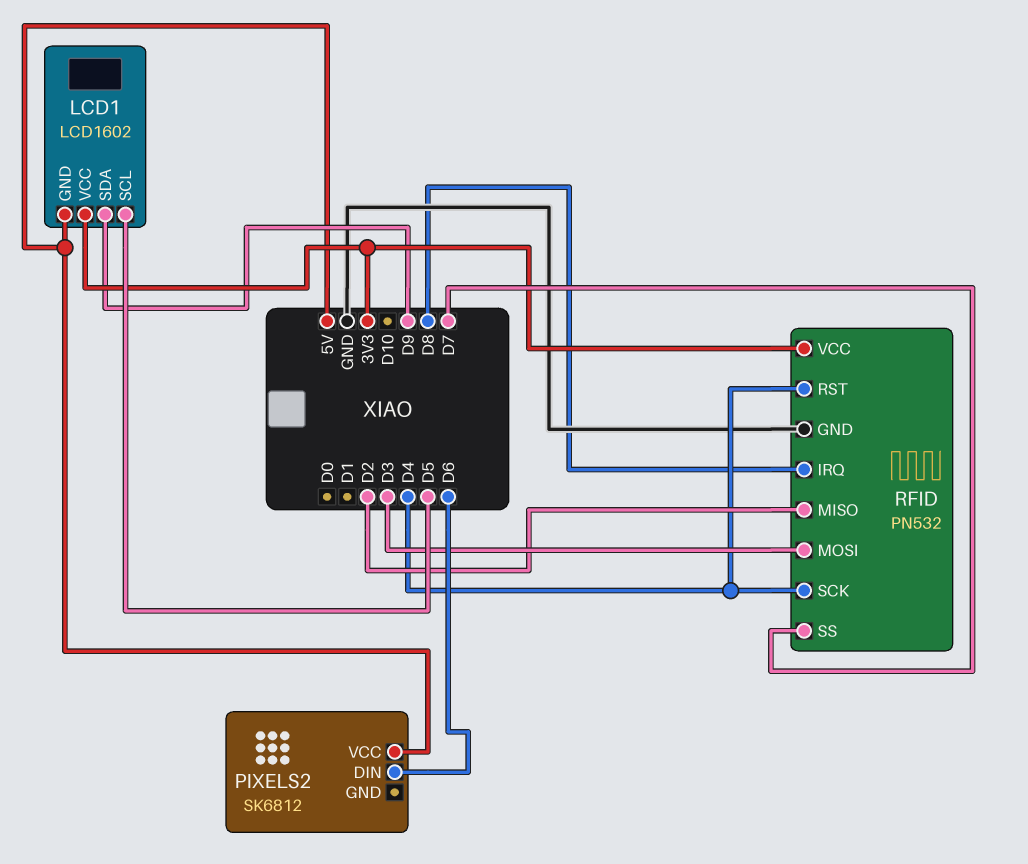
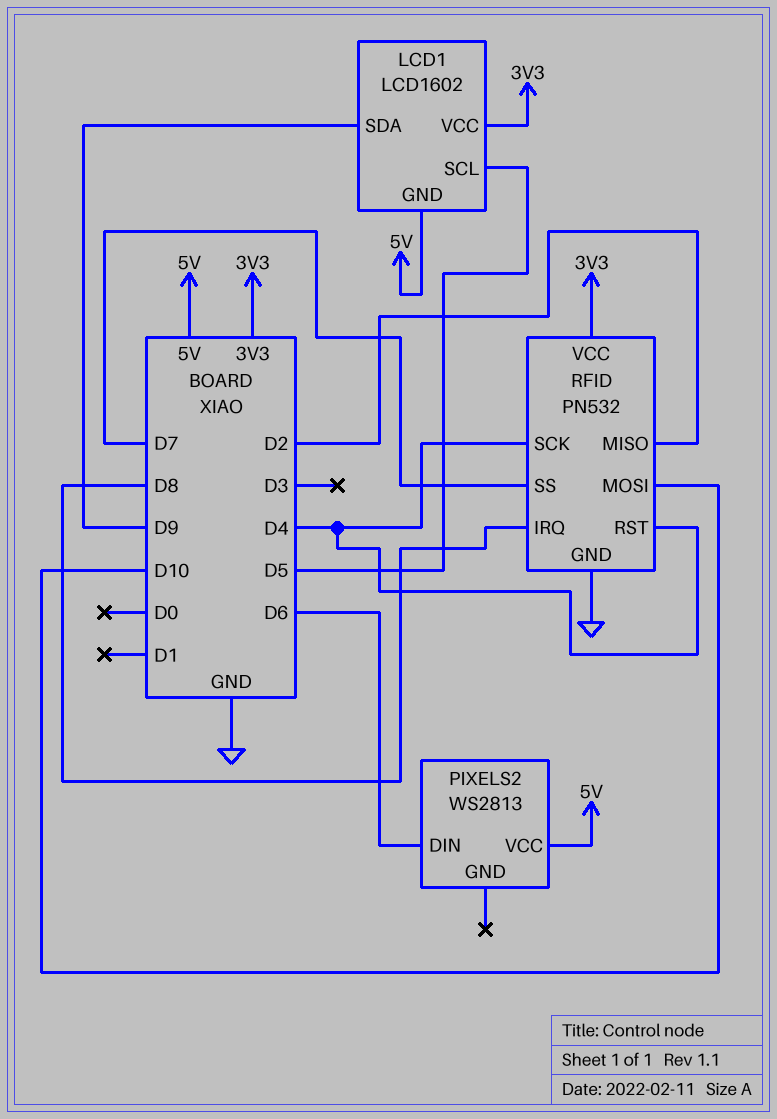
PIXELS2: SK6812 -> WS2813
RFID pin MOSI: D3 -> D10

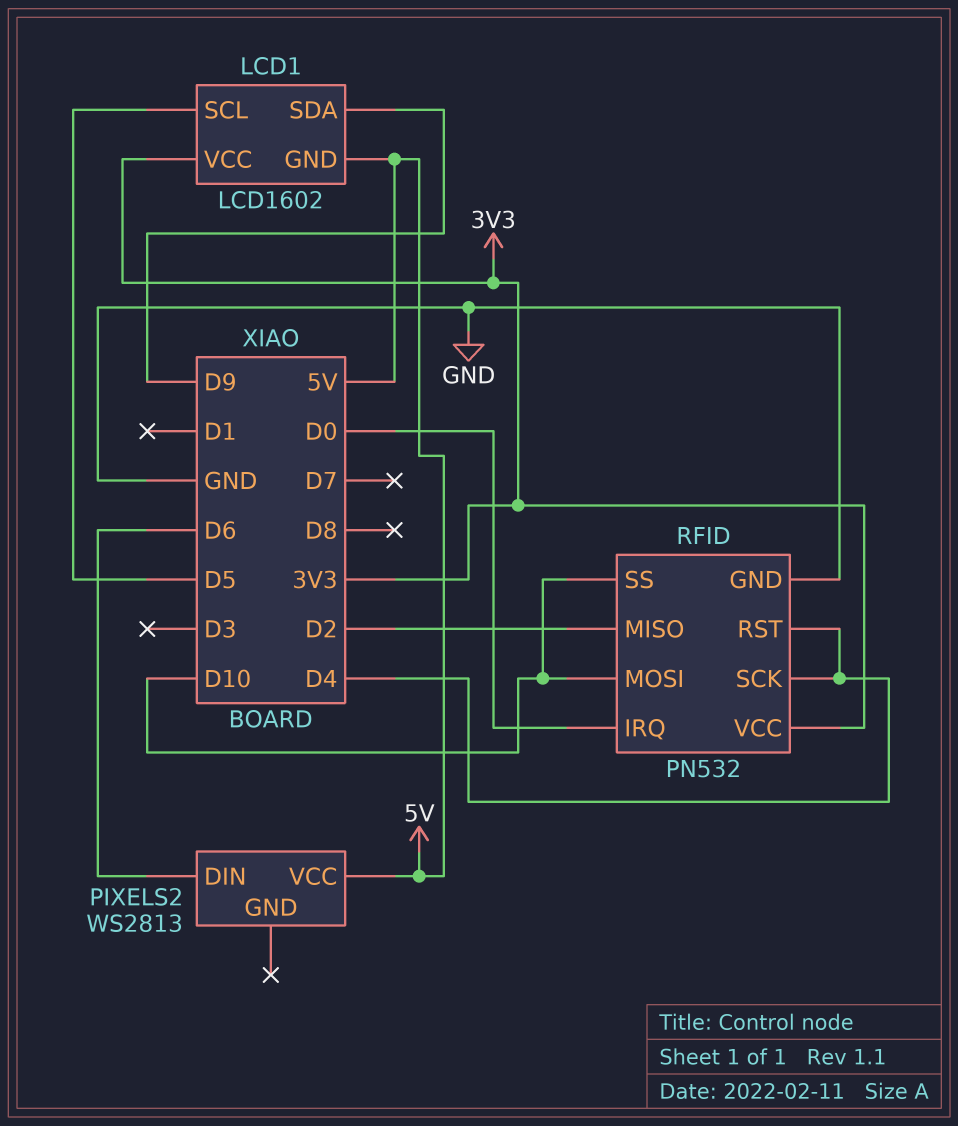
RFID pin IRQ: D8 -> D0
RFID pin SS: D7 -> D10

